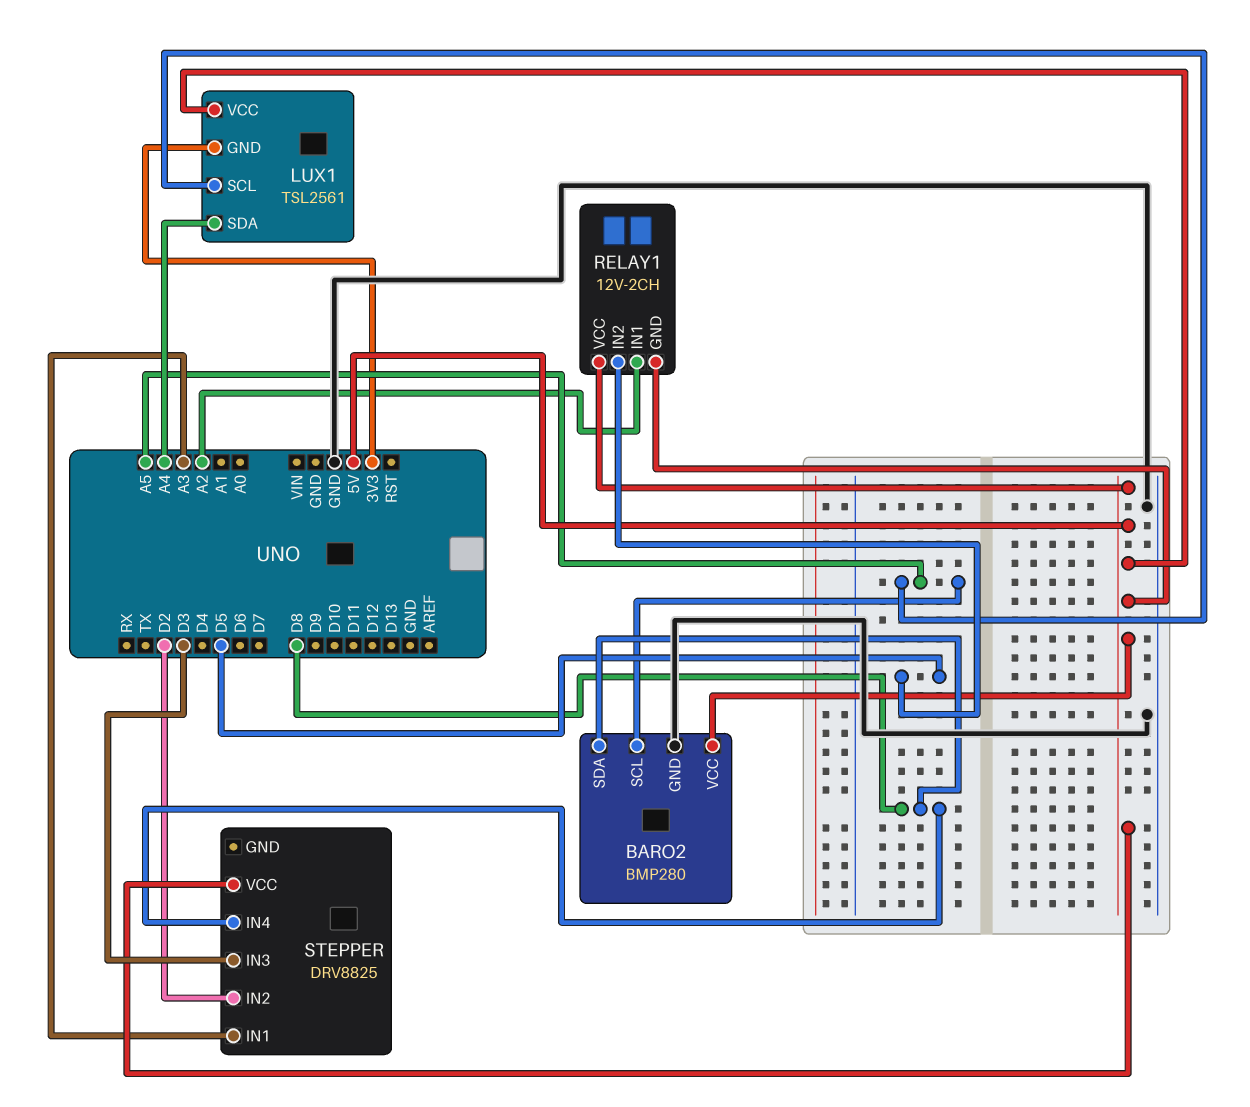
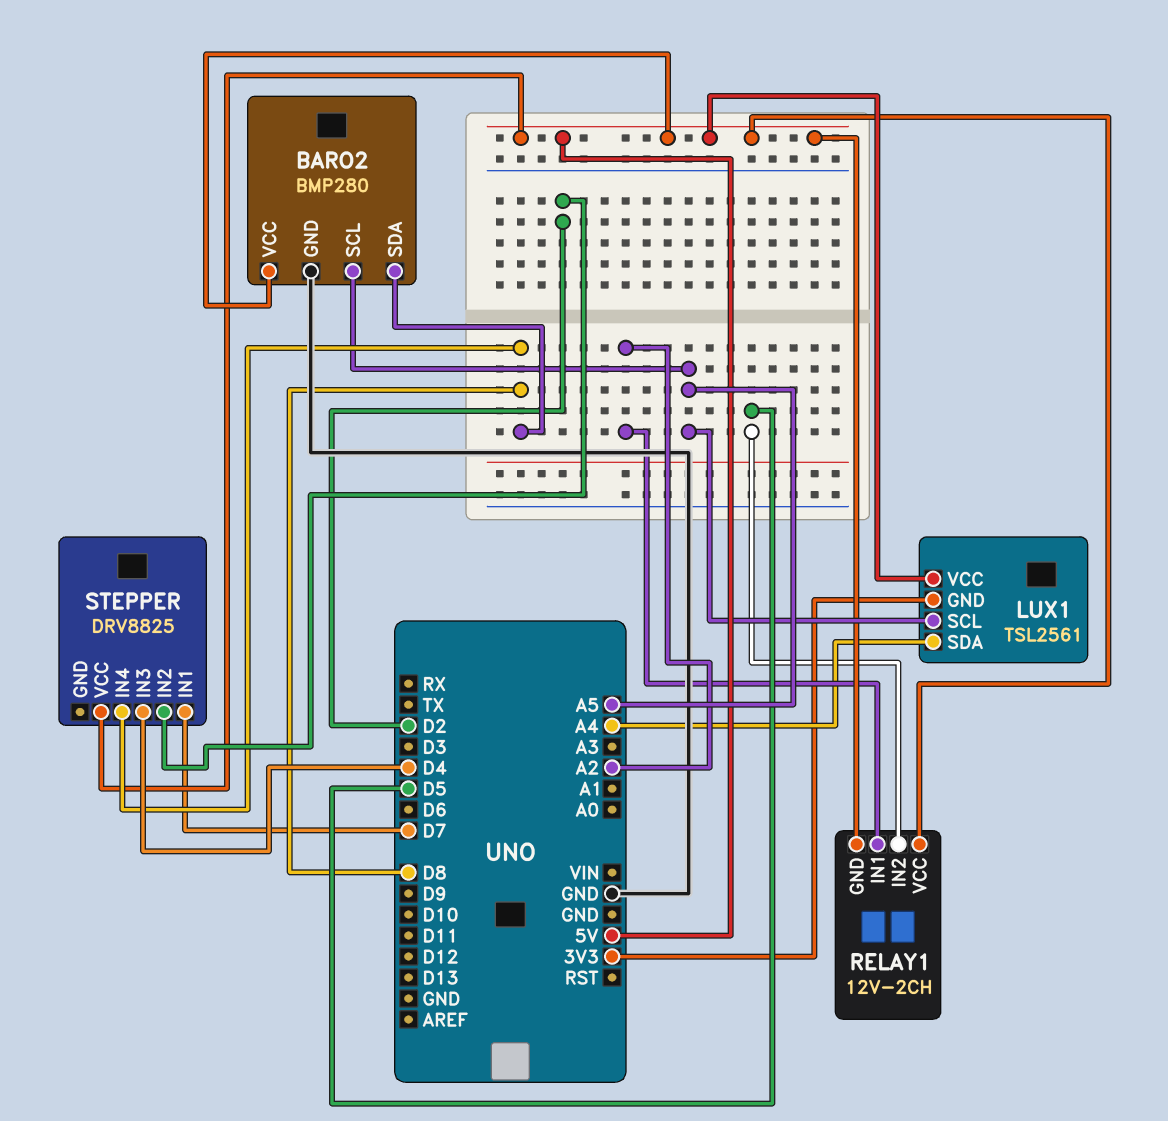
STEPPER pin IN1: A3 -> D7
STEPPER pin IN3: D3 -> D4

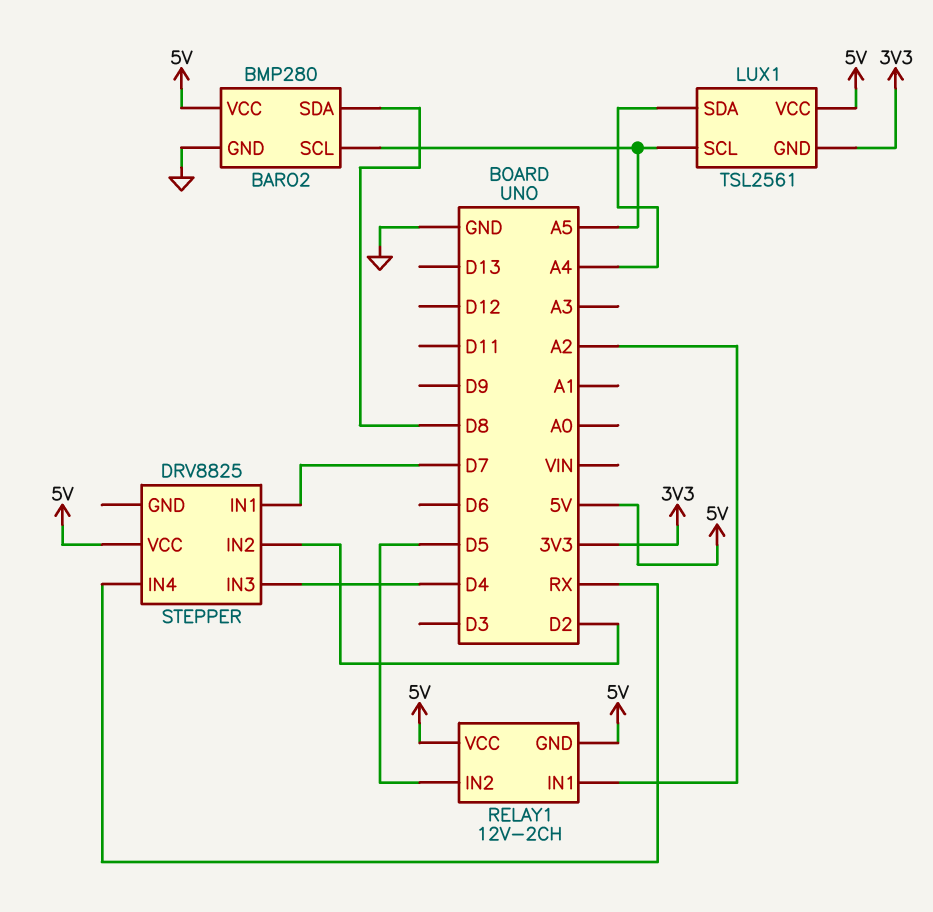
STEPPER pin IN4: D8 -> RX

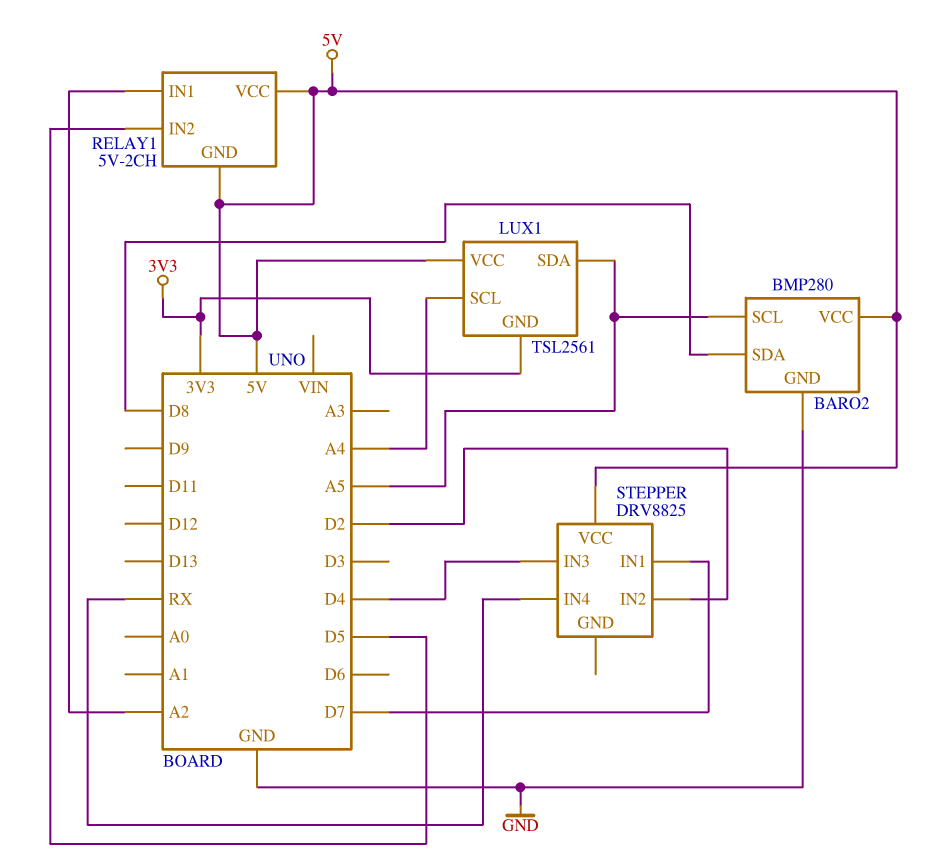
LUX1 pin SCL: A5 -> A4
LUX1 pin SDA: A4 -> A5
RELAY1: 12V-2CH -> 5V-2CH

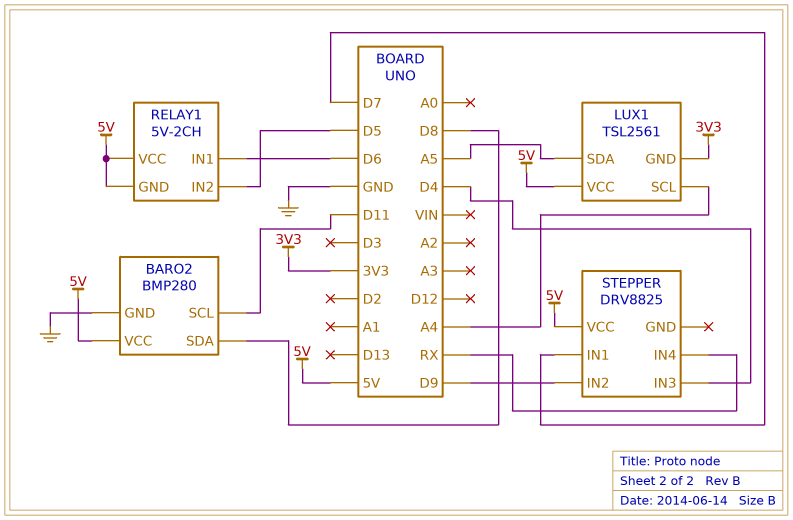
BARO2 pin SCL: A5 -> D11
RELAY1 pin IN1: A2 -> D6
STEPPER pin IN2: D2 -> D9

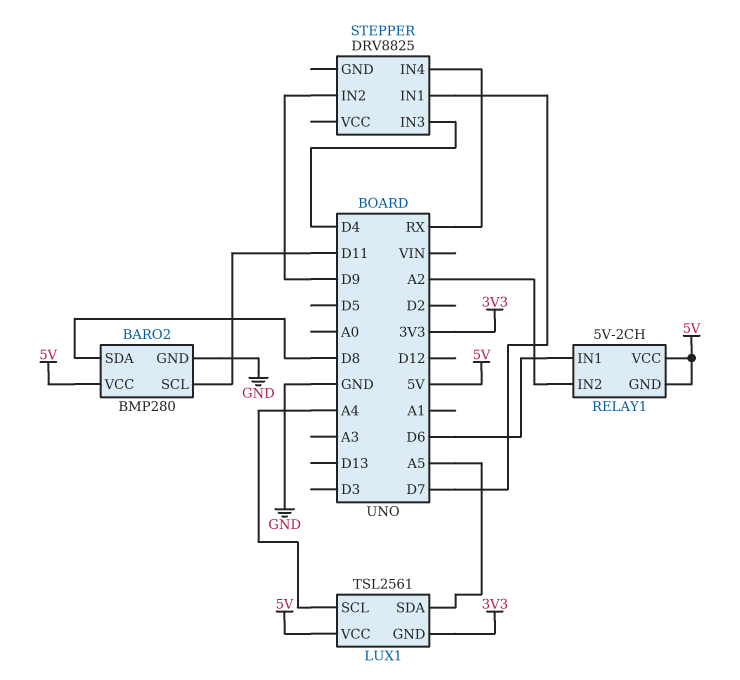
RELAY1 pin IN2: D5 -> A2
STEPPER pin VCC: 5V -> none

